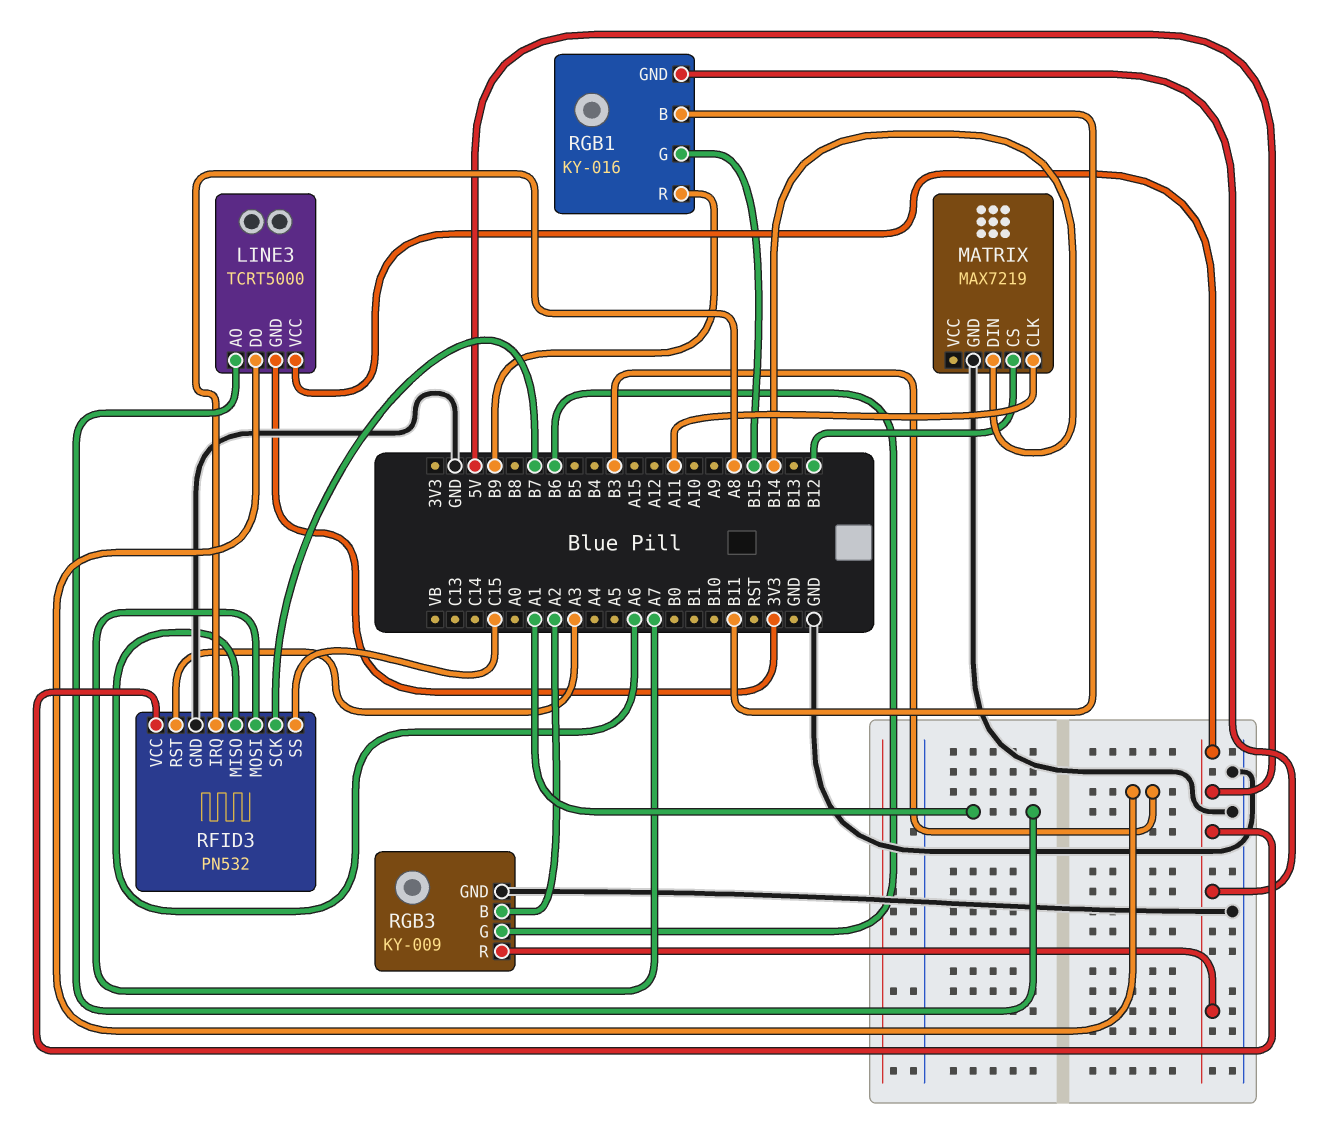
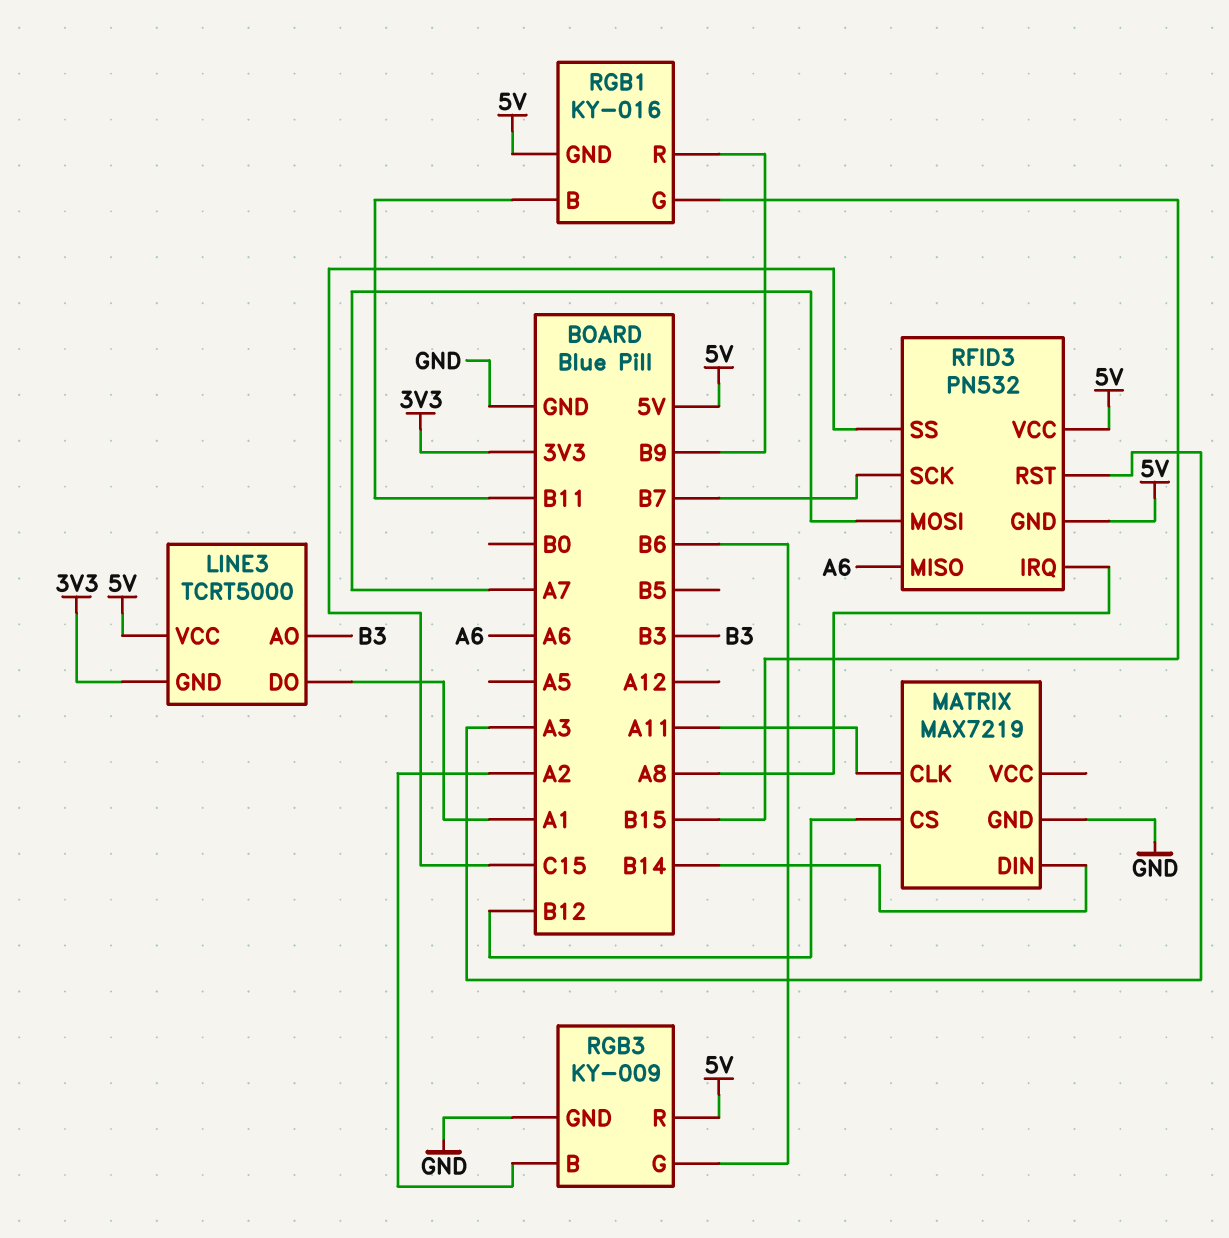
LINE3 pin AO: A1 -> B3
LINE3 pin DO: B3 -> A1
RFID3 pin GND: GND -> 5V

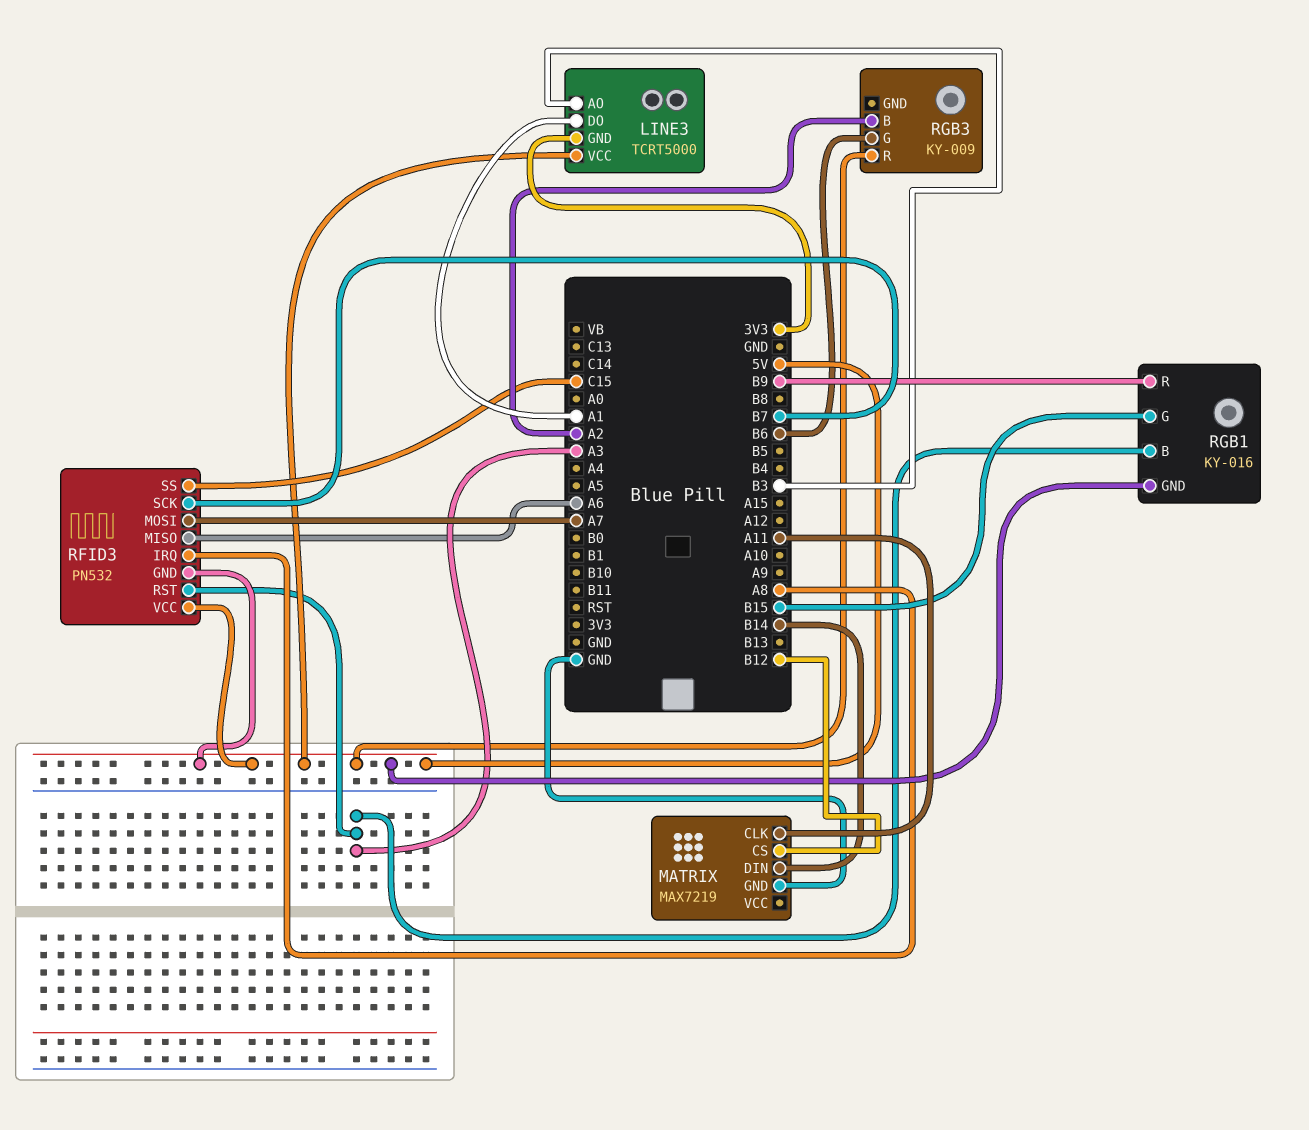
RGB1 pin B: B11 -> A3
RGB3 pin GND: GND -> none

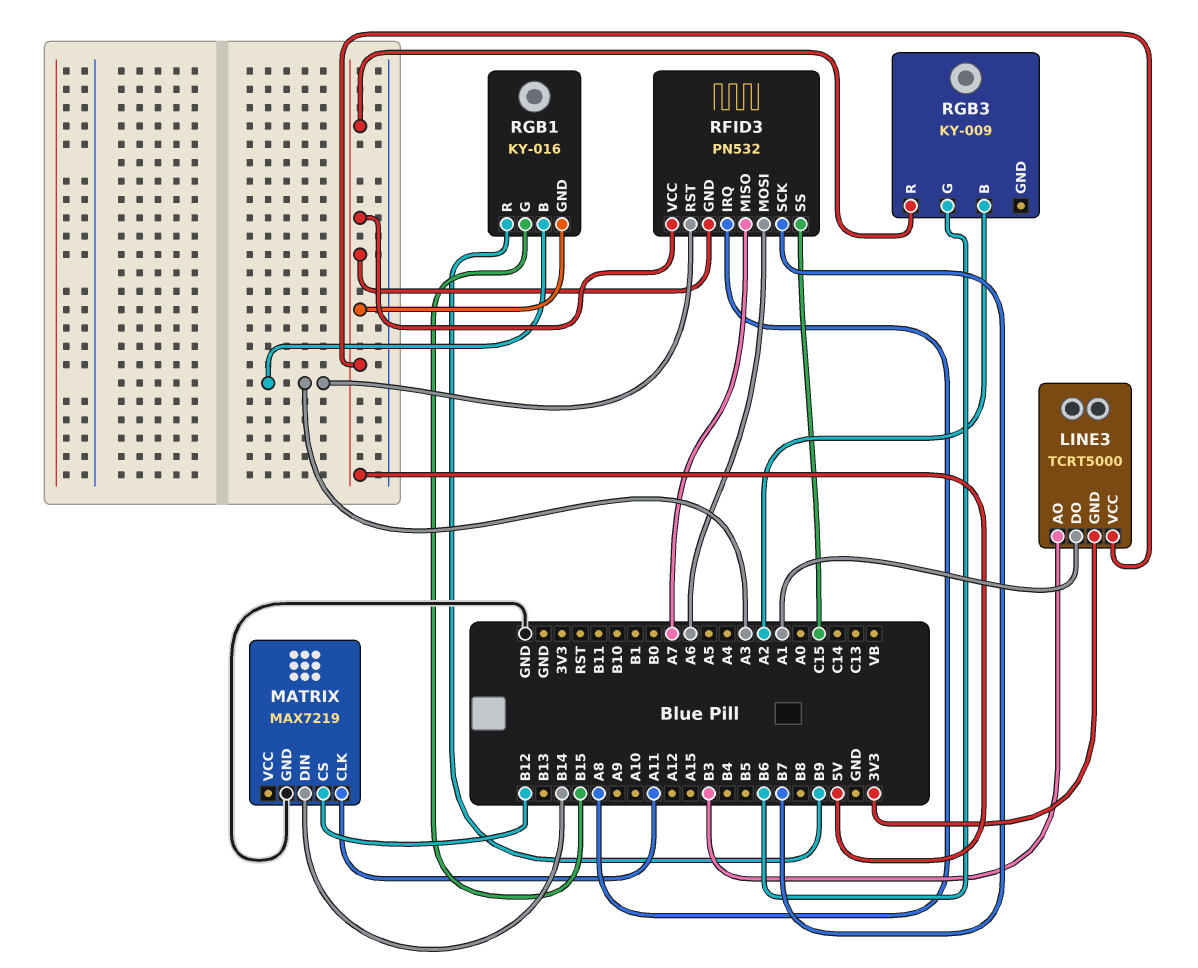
RFID3 pin MISO: A6 -> A7
RFID3 pin MOSI: A7 -> A6

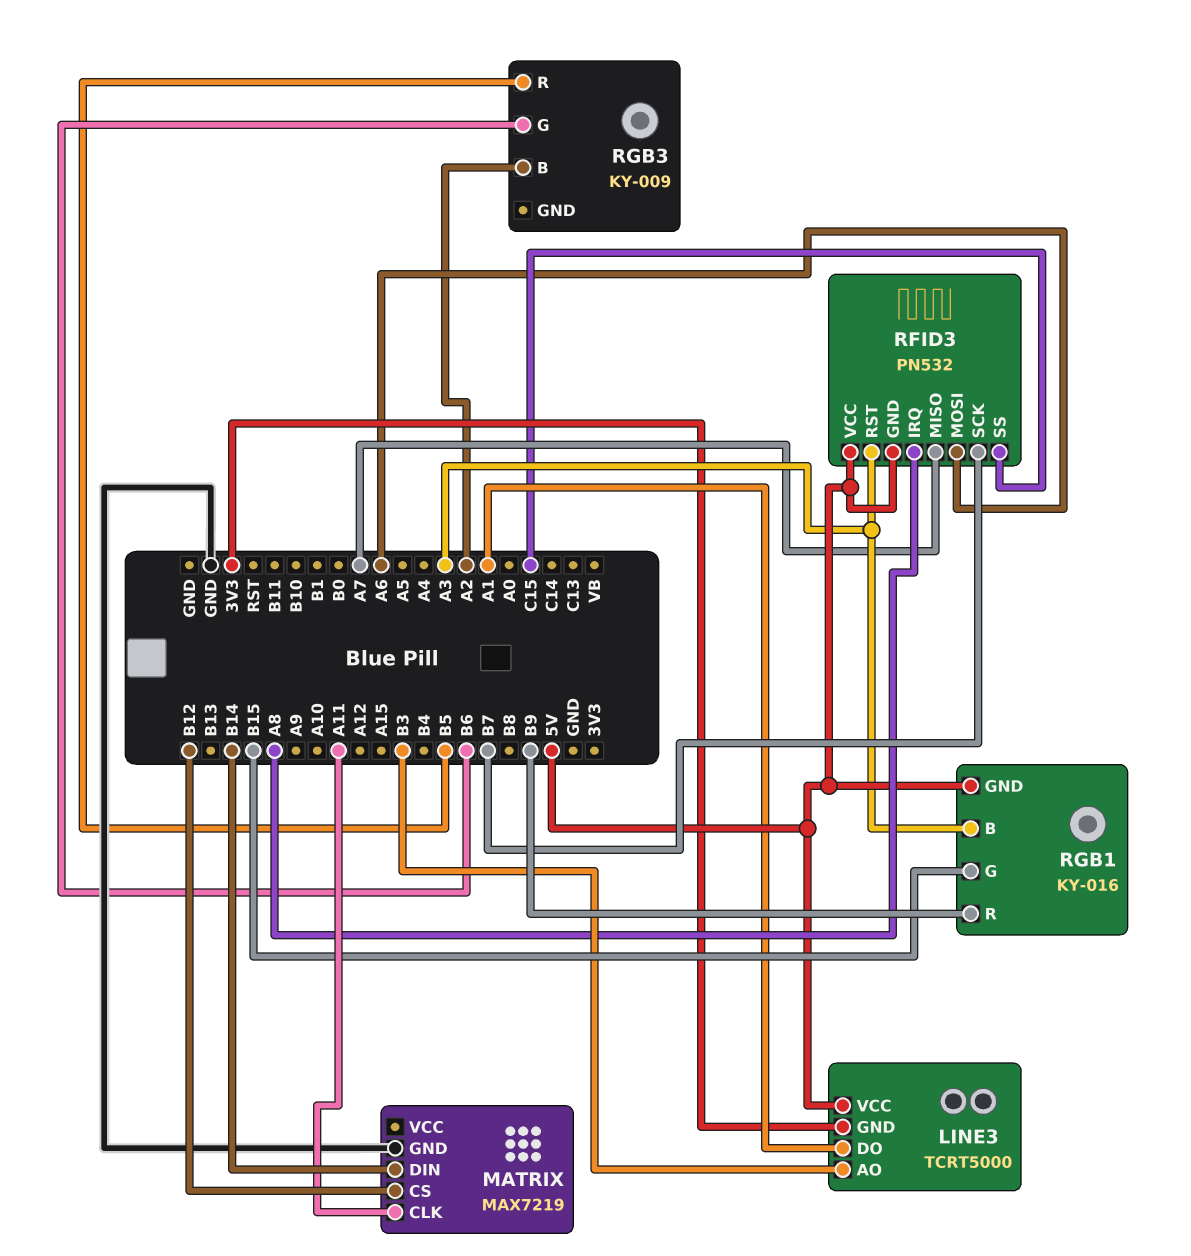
RGB3 pin R: 5V -> B5

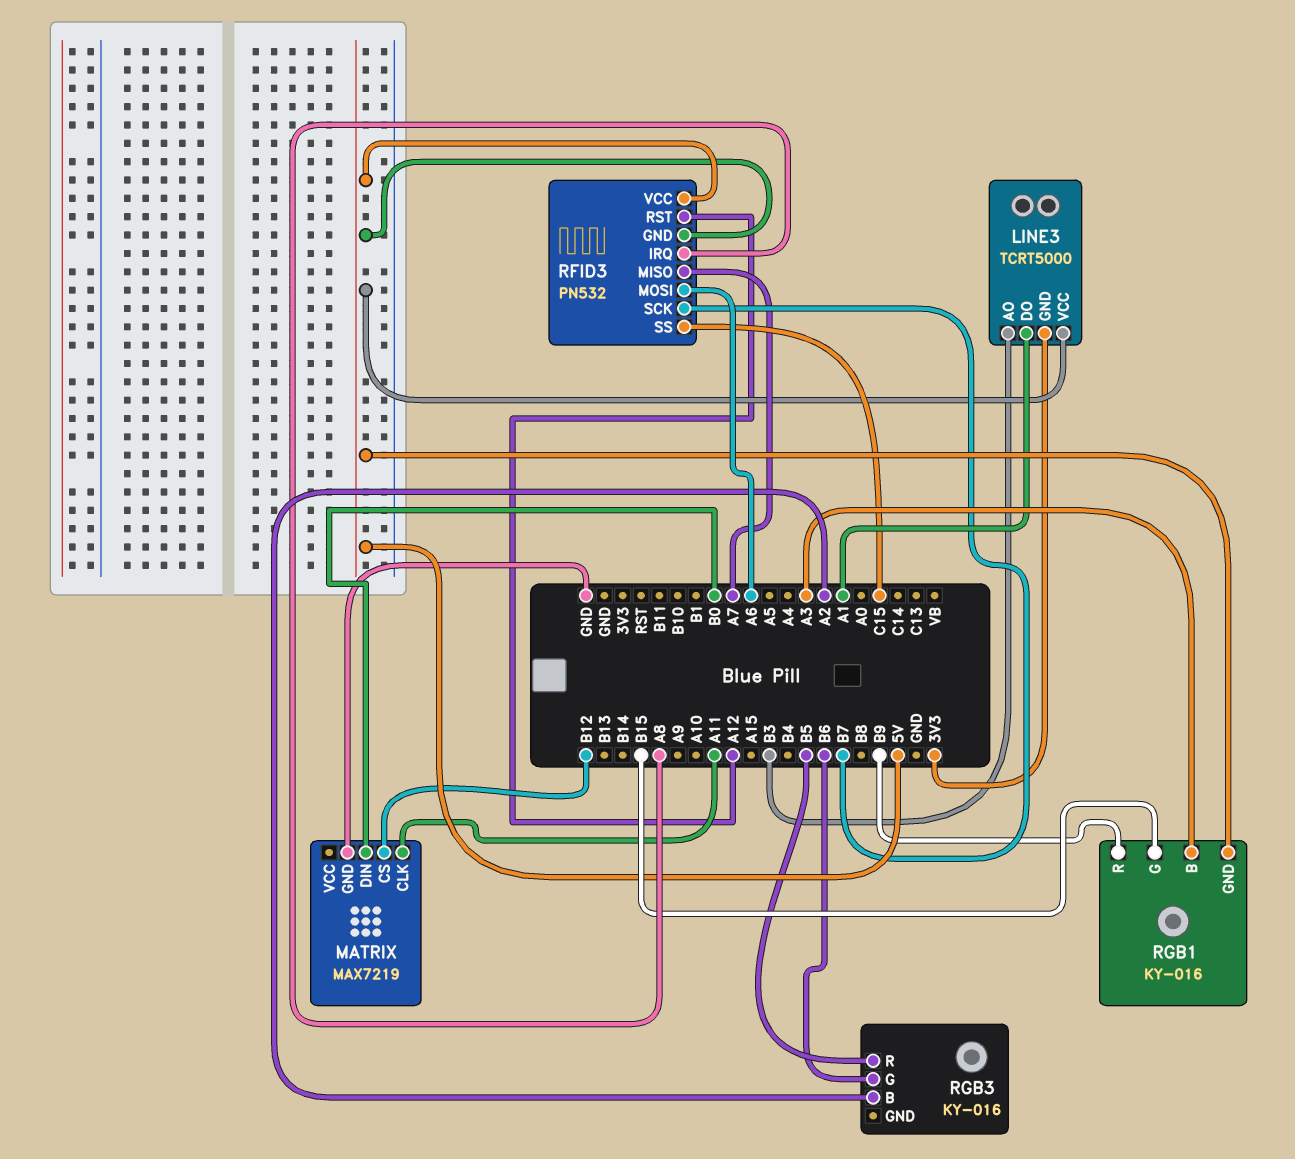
MATRIX pin DIN: B14 -> B0
RFID3 pin RST: A3 -> A12
RGB3: KY-009 -> KY-016

